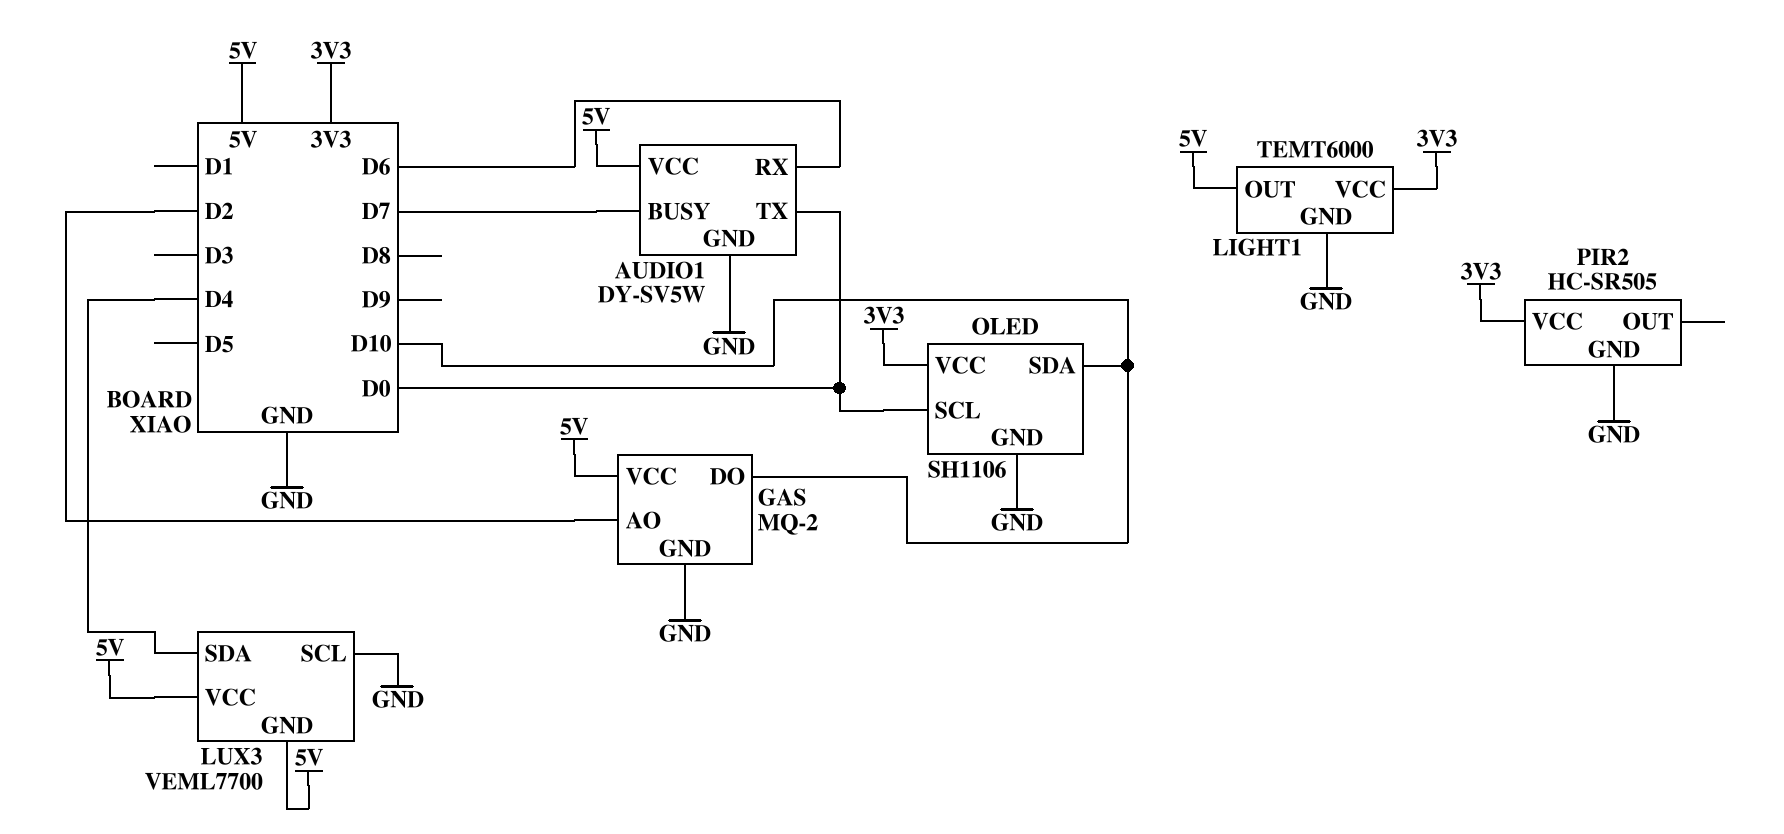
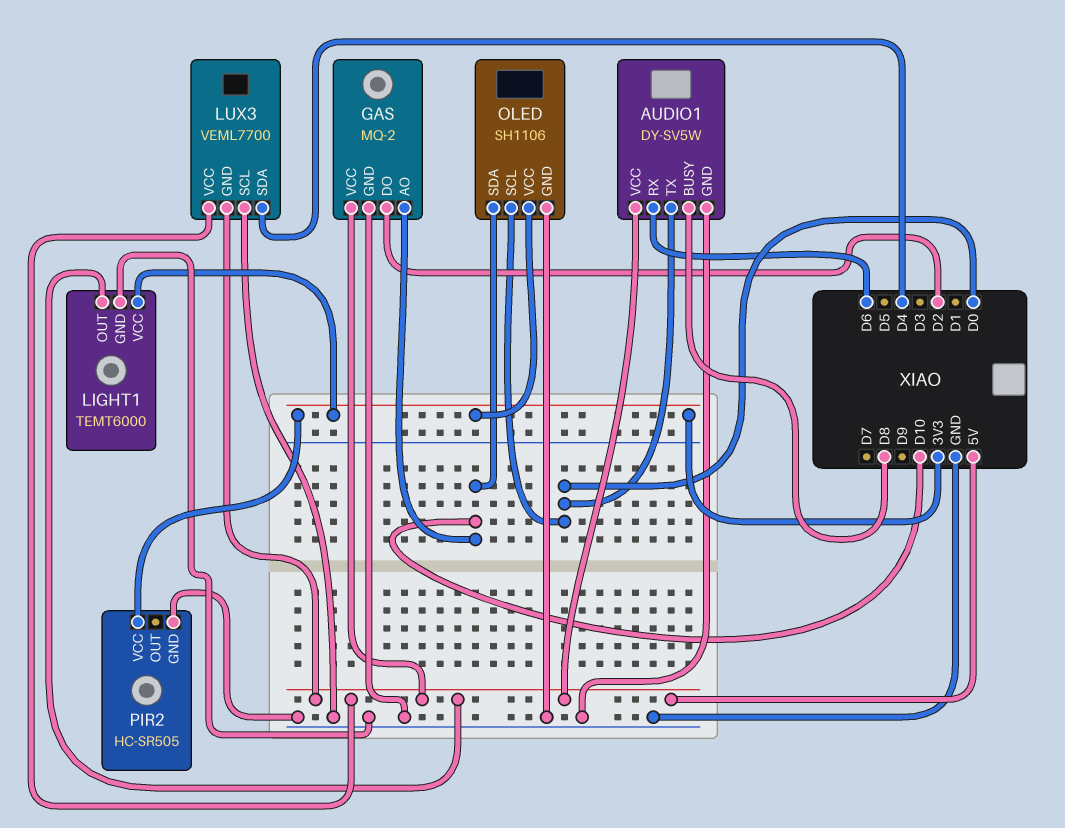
AUDIO1 pin BUSY: D7 -> D8
GAS pin AO: D2 -> D10
GAS pin DO: D10 -> D2

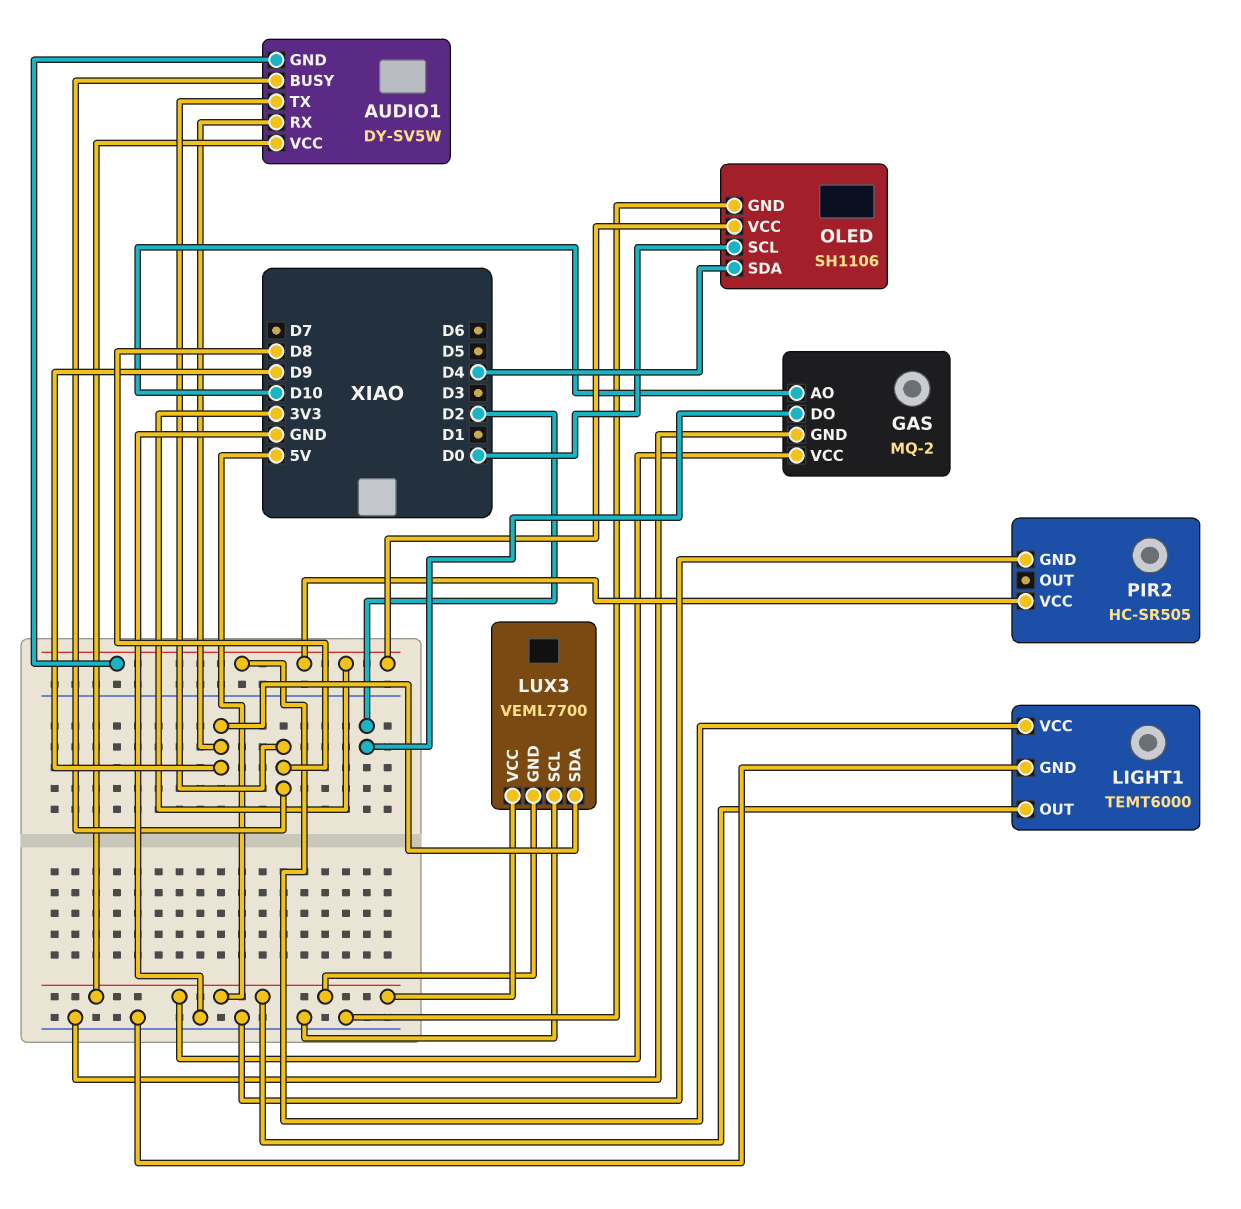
AUDIO1 pin GND: GND -> 3V3
AUDIO1 pin RX: D6 -> D9
AUDIO1 pin TX: D0 -> D8
LUX3 pin SDA: D4 -> D9
OLED pin SDA: D10 -> D4

